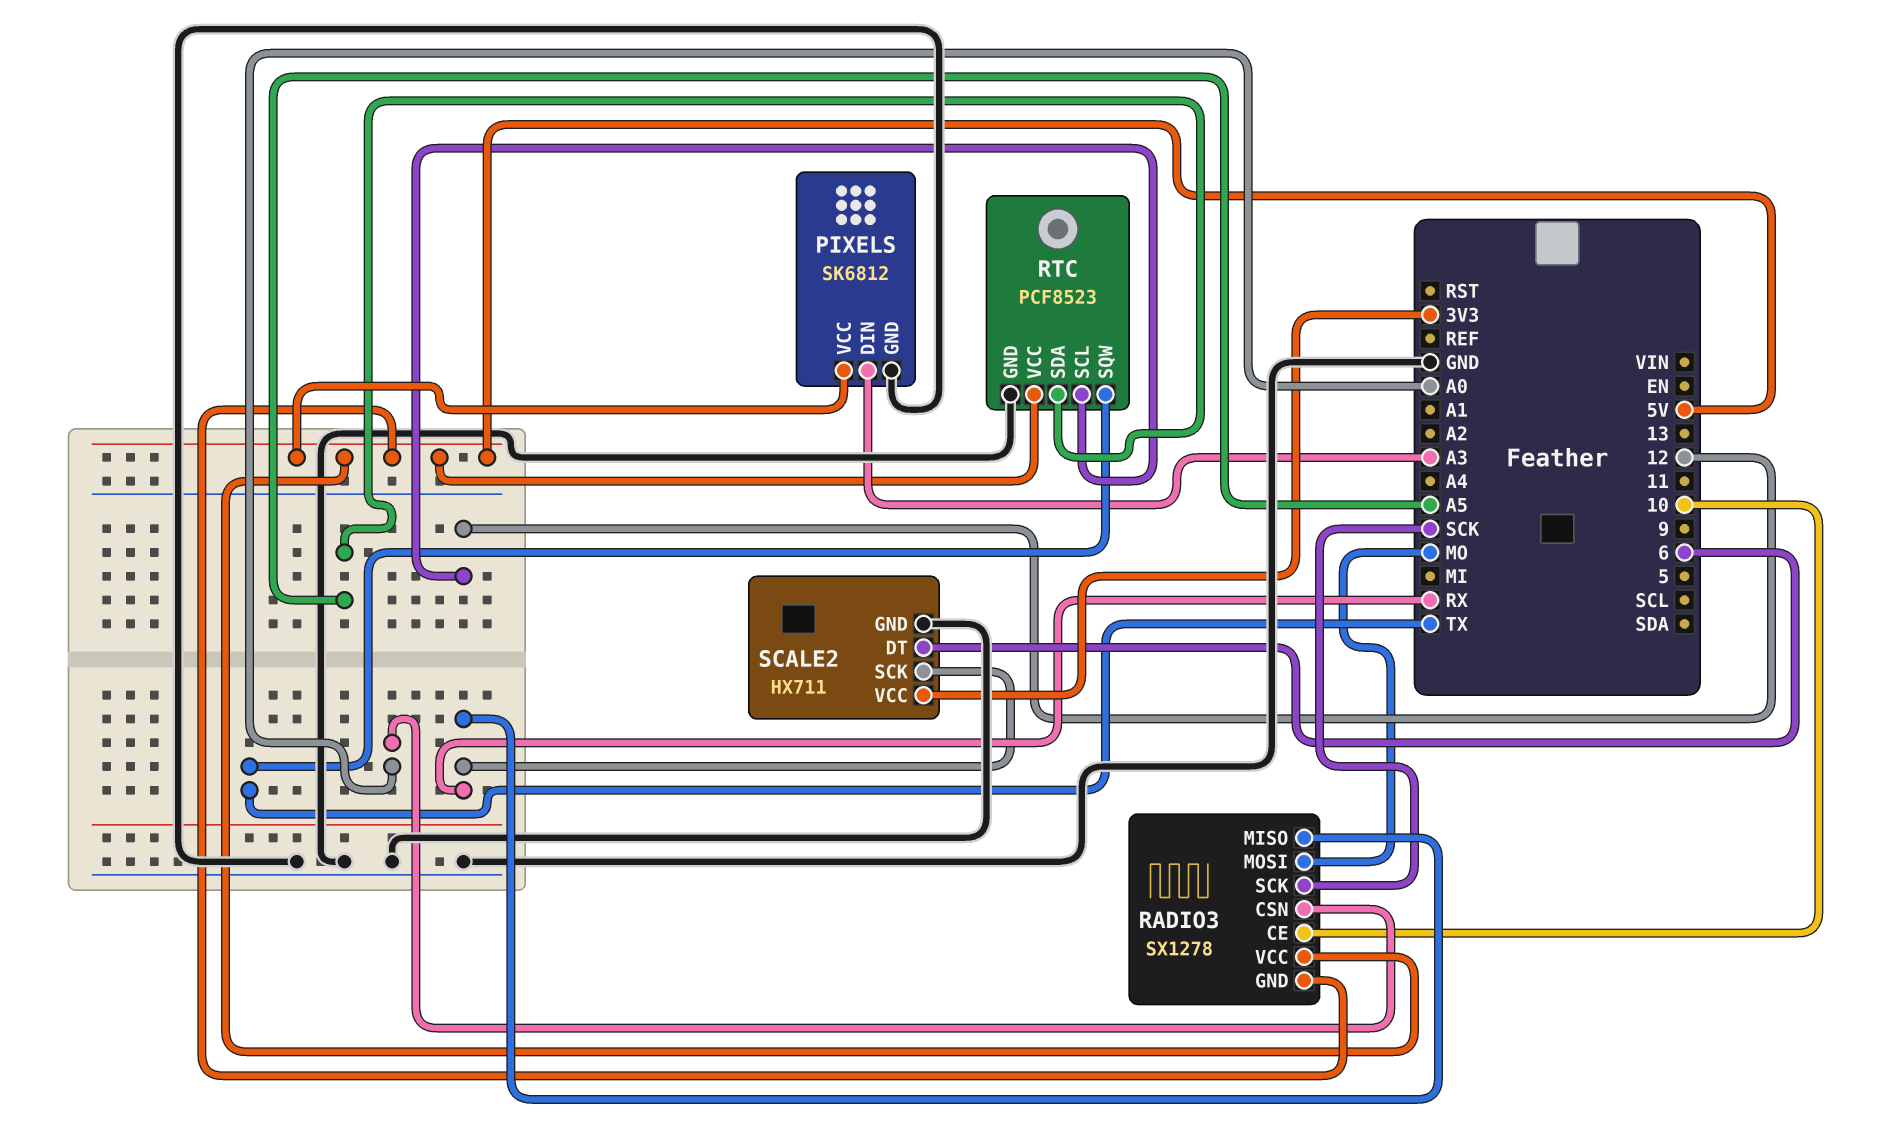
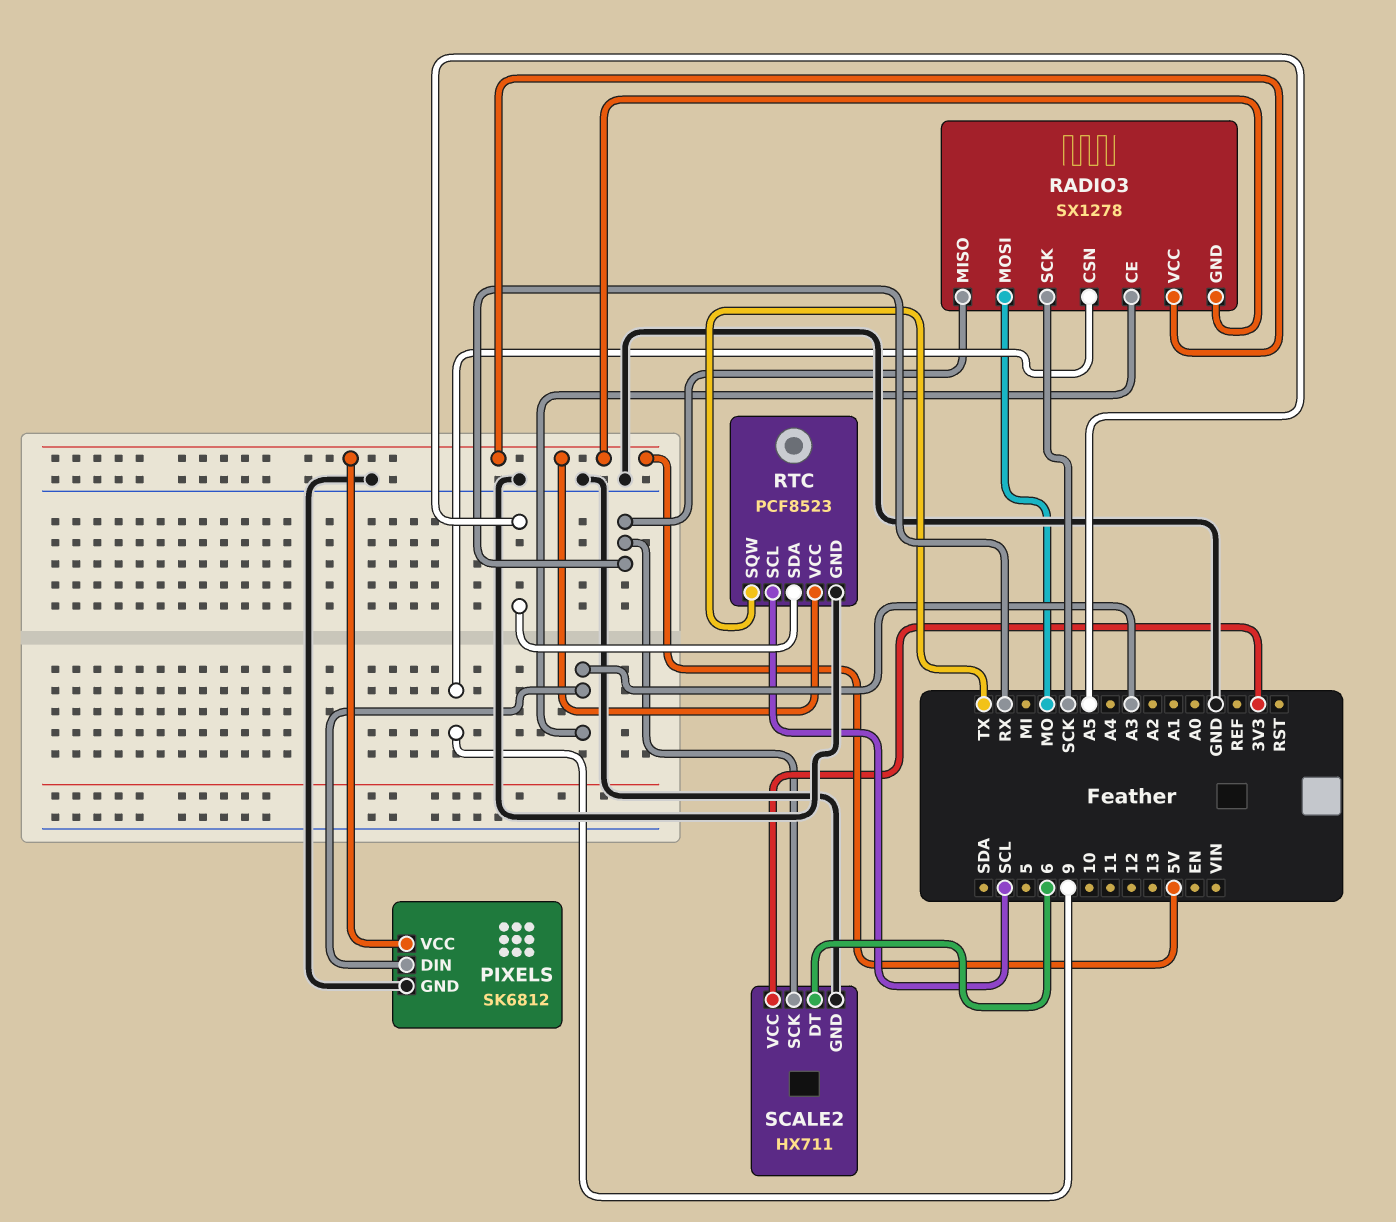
RADIO3 pin CE: 10 -> A3
RADIO3 pin CSN: A0 -> 9
RTC pin SCL: 12 -> SCL

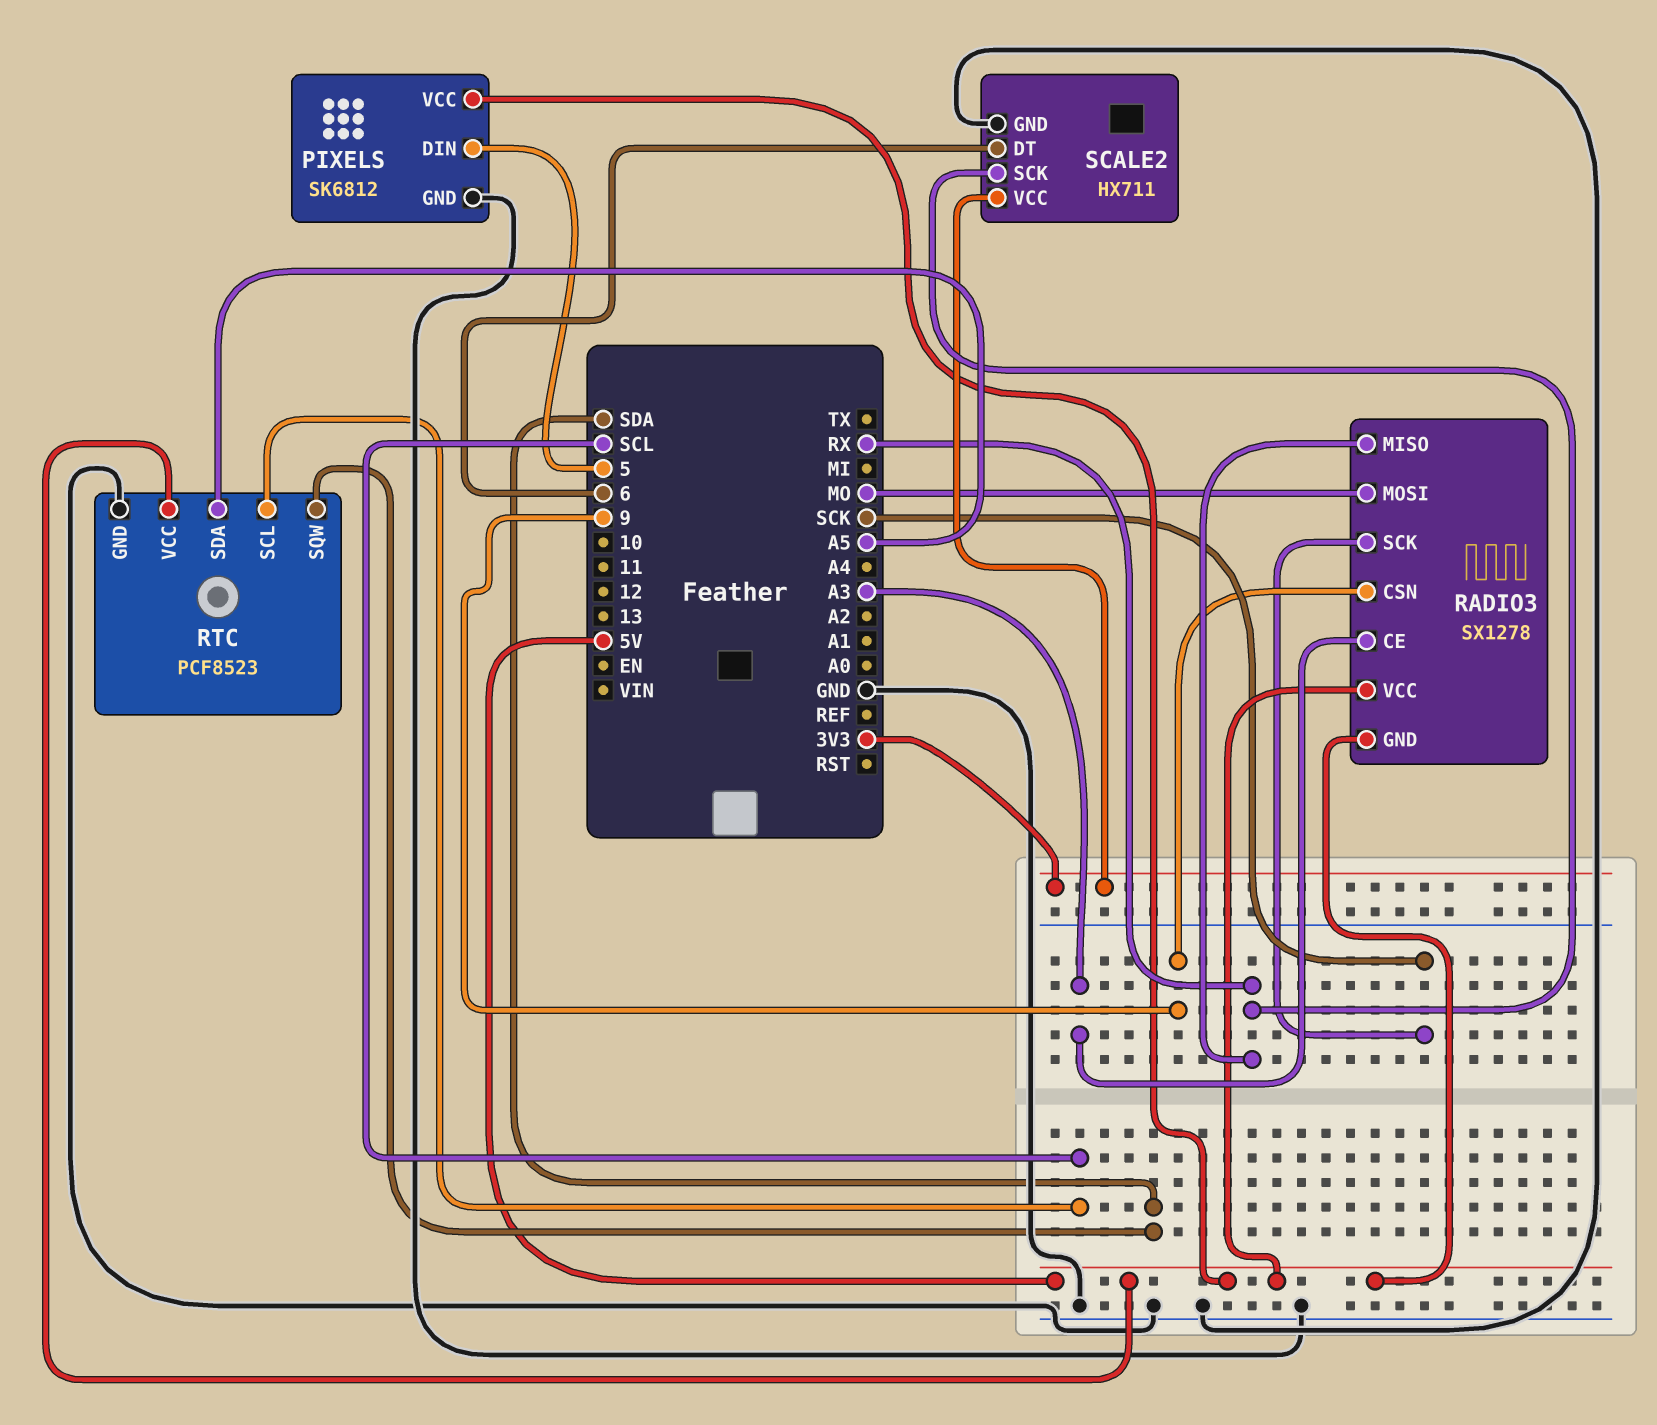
PIXELS pin DIN: A3 -> 5
RTC pin SQW: TX -> SDA

